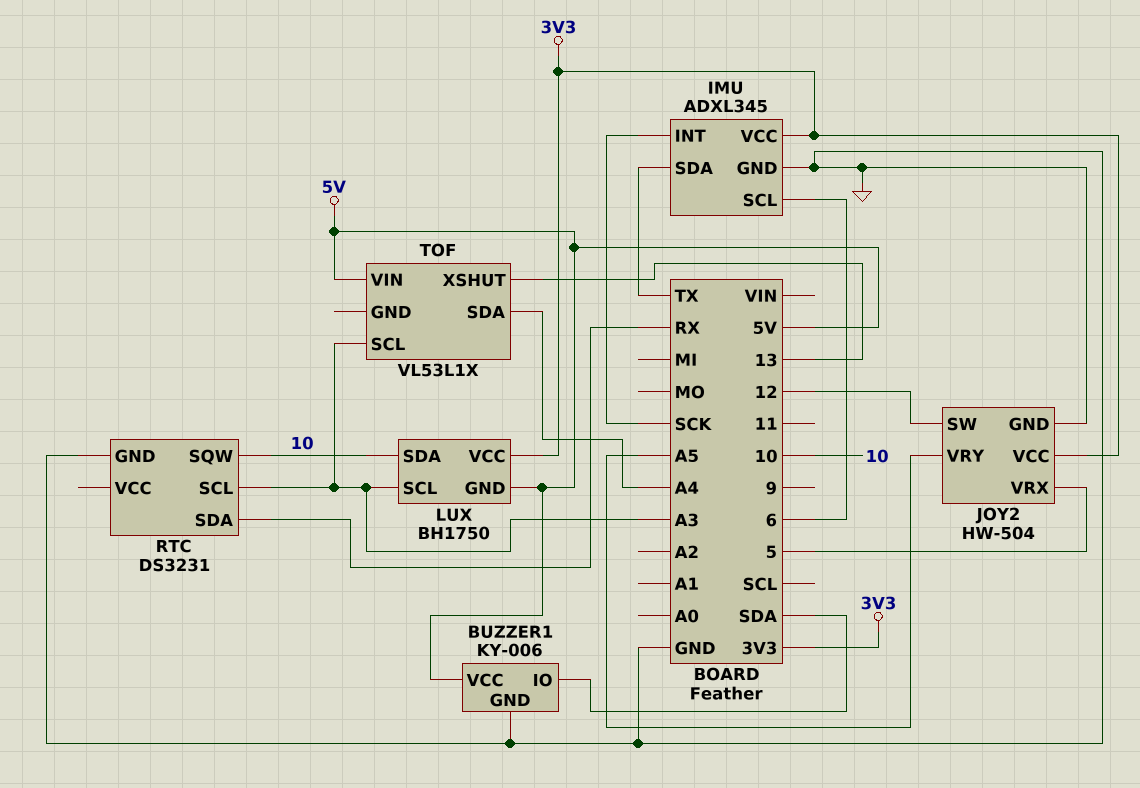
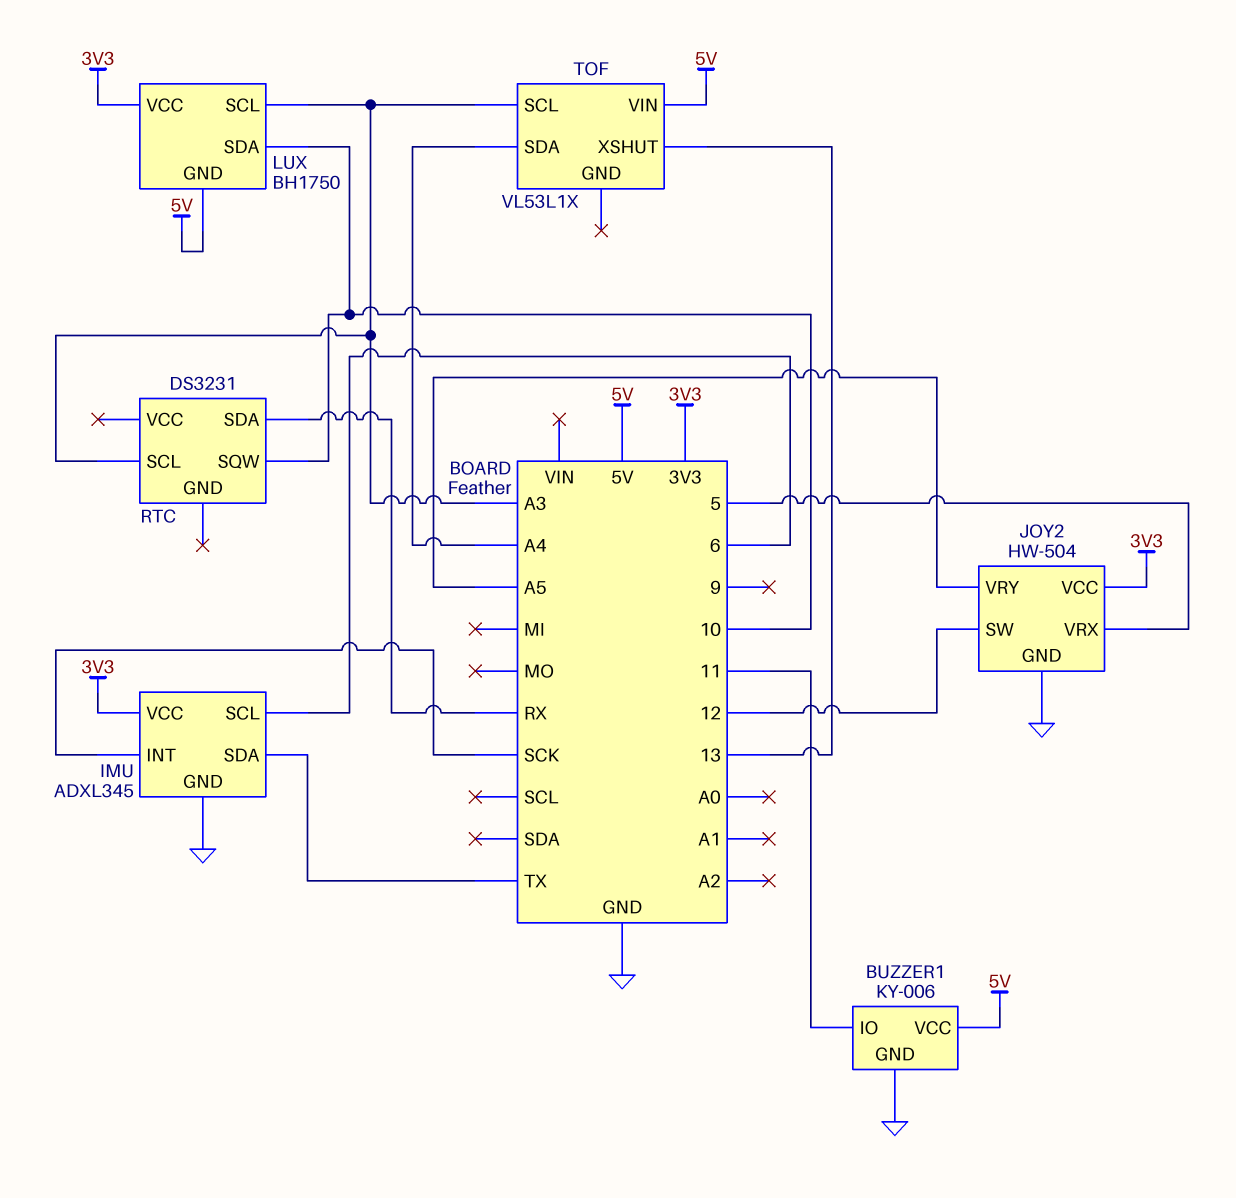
BUZZER1 pin IO: SDA -> 11
RTC pin GND: GND -> none

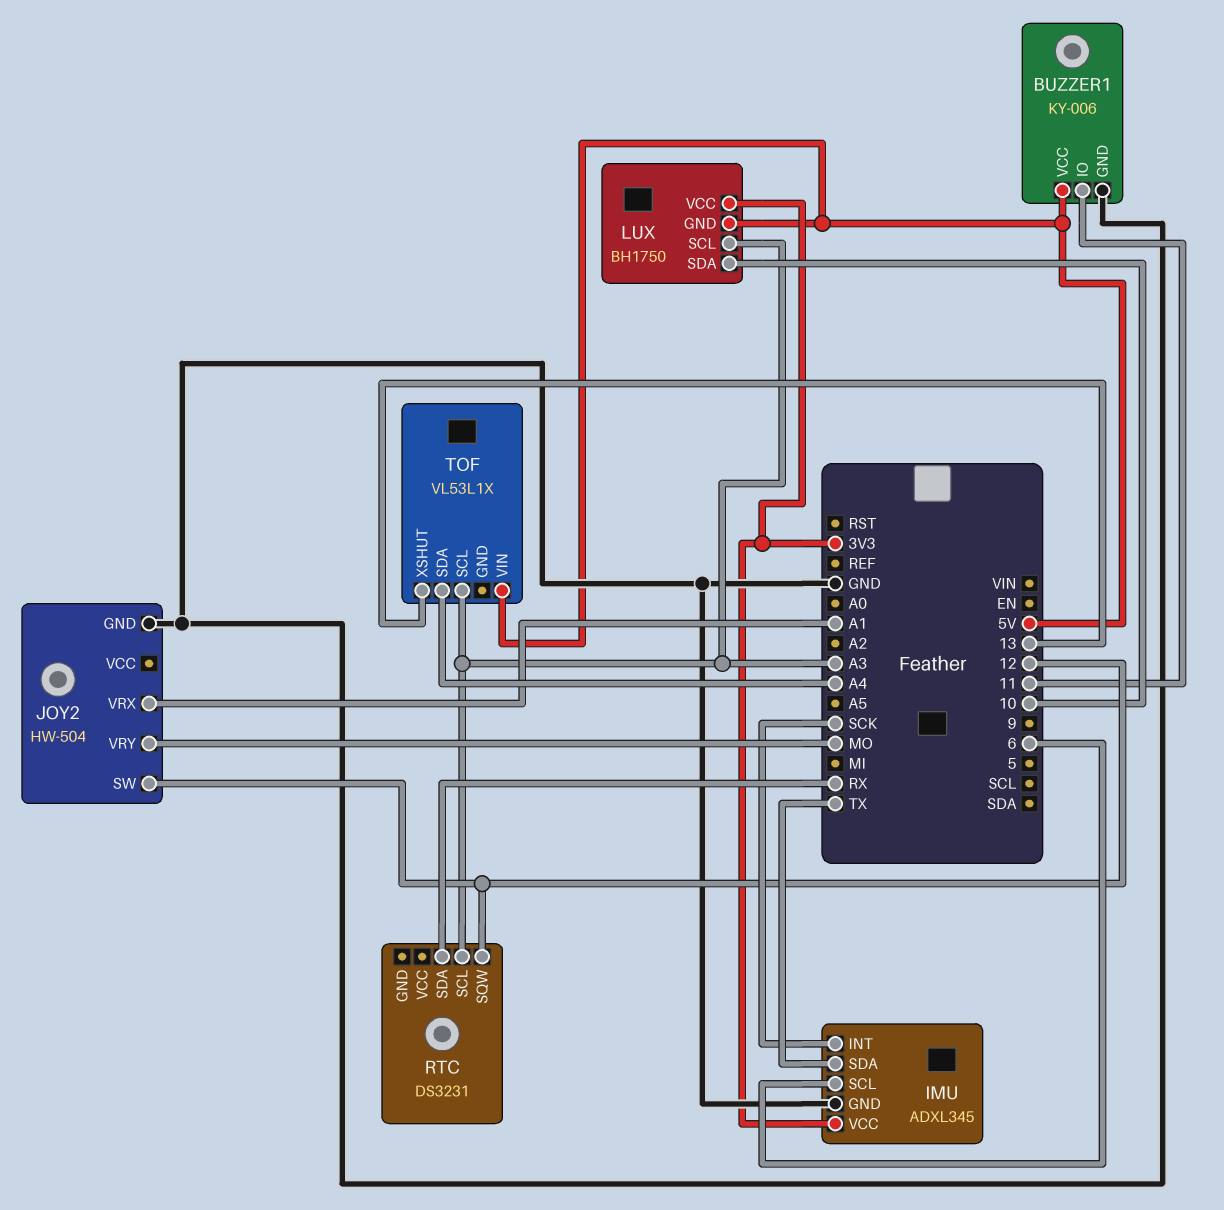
JOY2 pin VCC: 3V3 -> none
JOY2 pin VRX: 5 -> A1
JOY2 pin VRY: A5 -> MO
RTC pin SQW: 10 -> 12

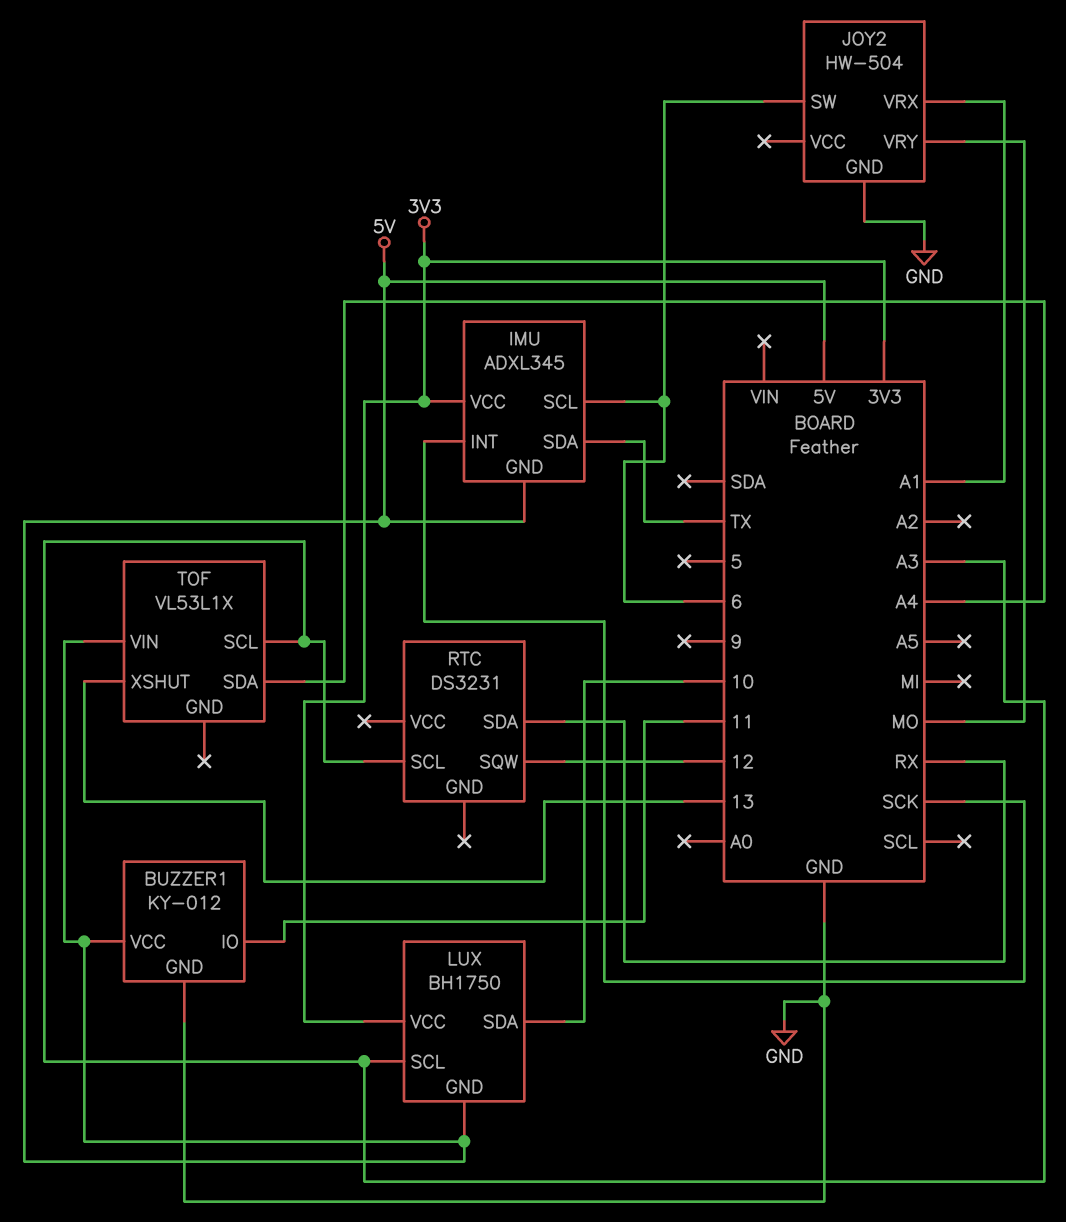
BUZZER1: KY-006 -> KY-012
IMU pin GND: GND -> 5V
JOY2 pin SW: 12 -> 6

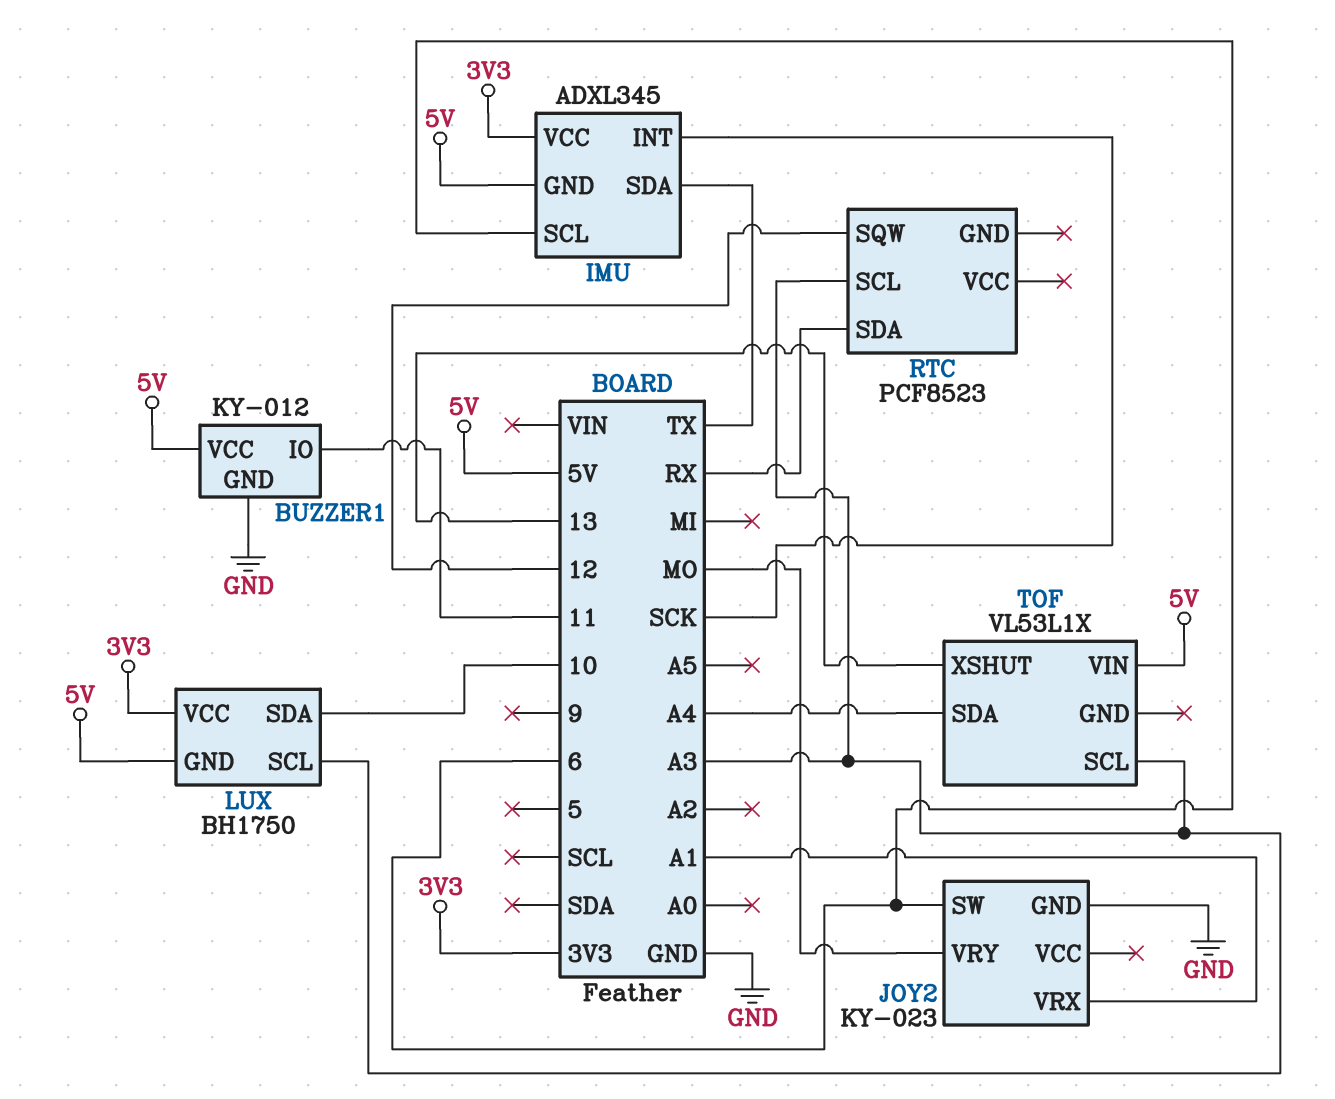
JOY2: HW-504 -> KY-023
RTC: DS3231 -> PCF8523

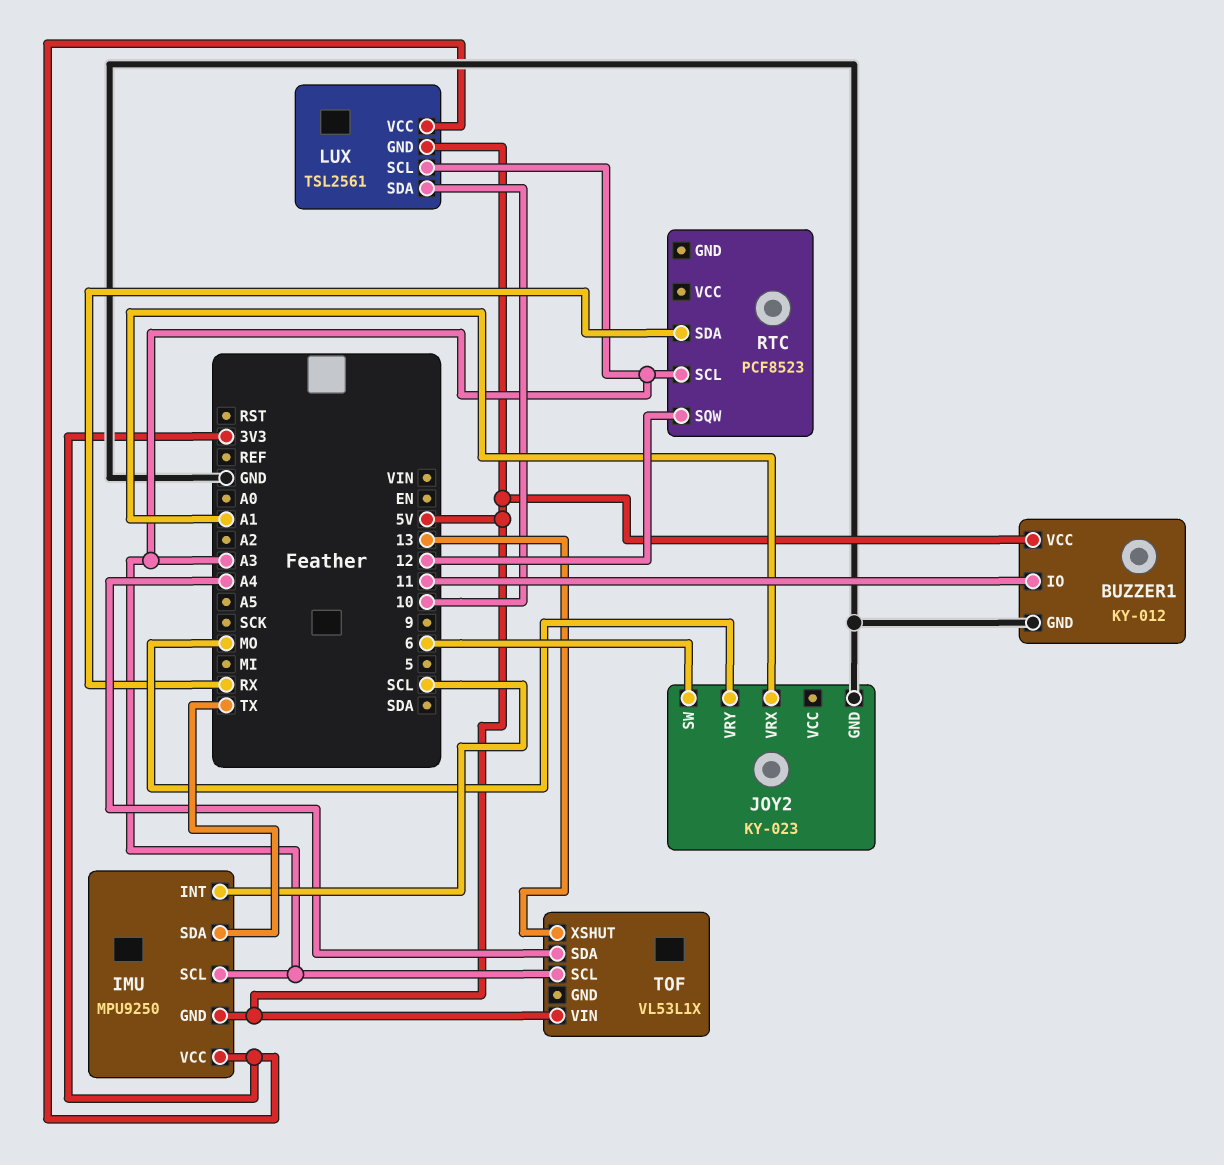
IMU: ADXL345 -> MPU9250
IMU pin INT: SCK -> SCL
IMU pin SCL: 6 -> A3
LUX: BH1750 -> TSL2561

